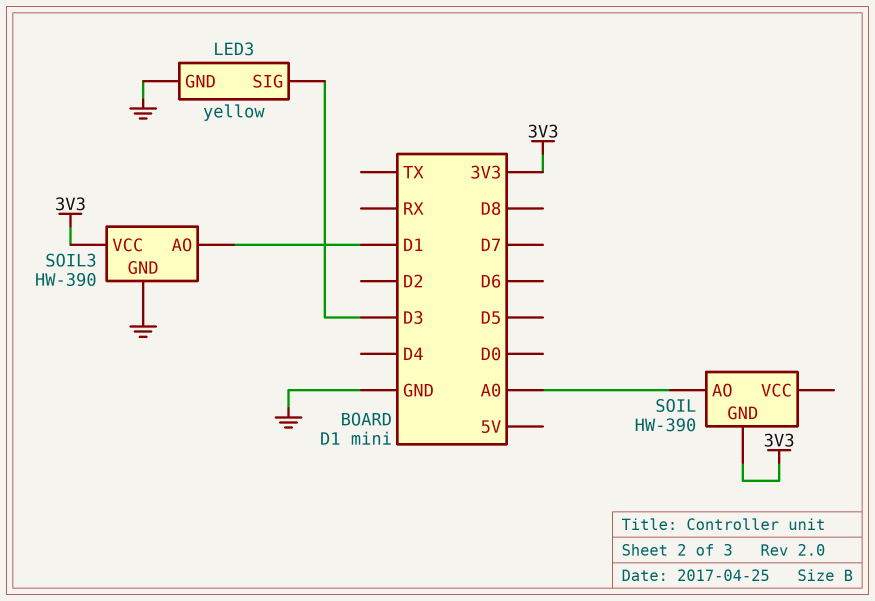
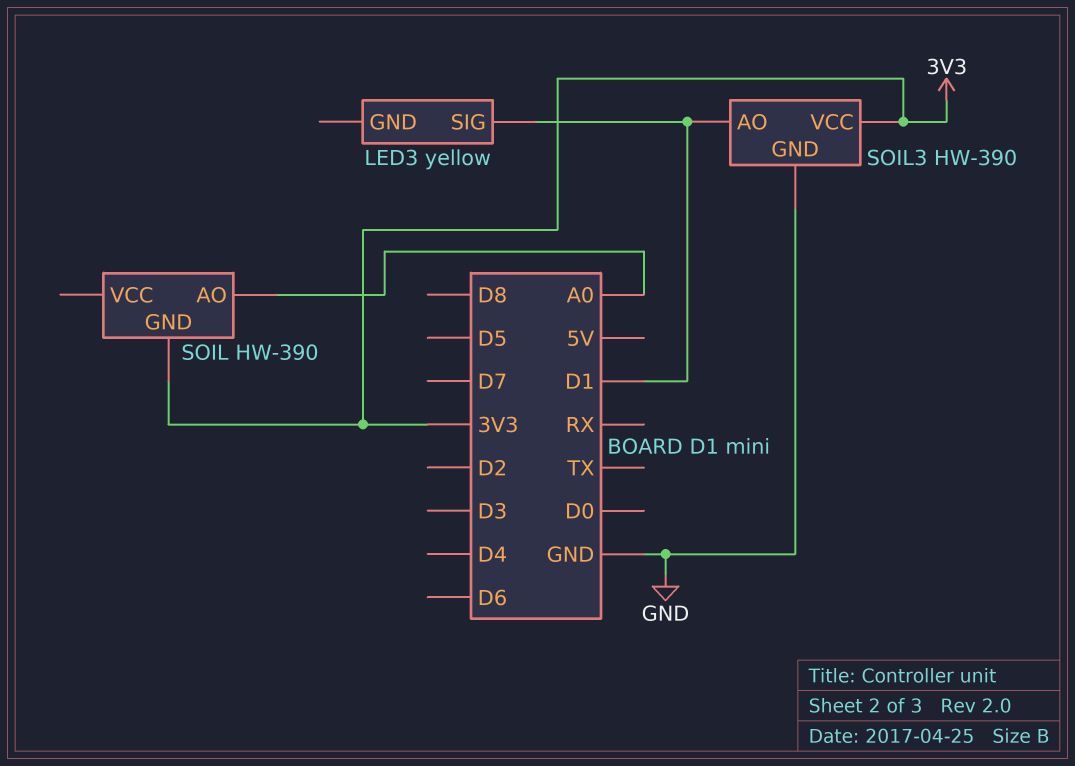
LED3 pin GND: GND -> none
LED3 pin SIG: D3 -> D1

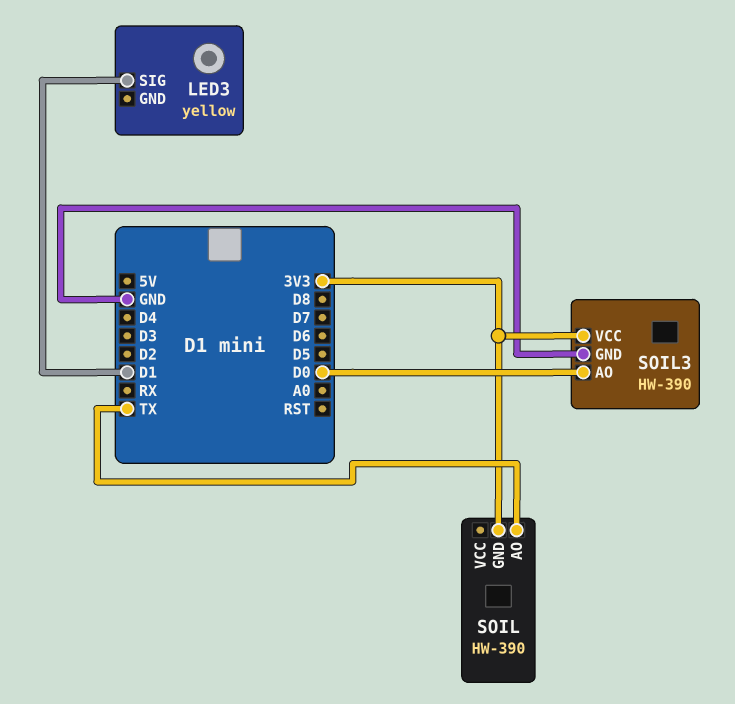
SOIL pin AO: A0 -> TX
SOIL3 pin AO: D1 -> D0

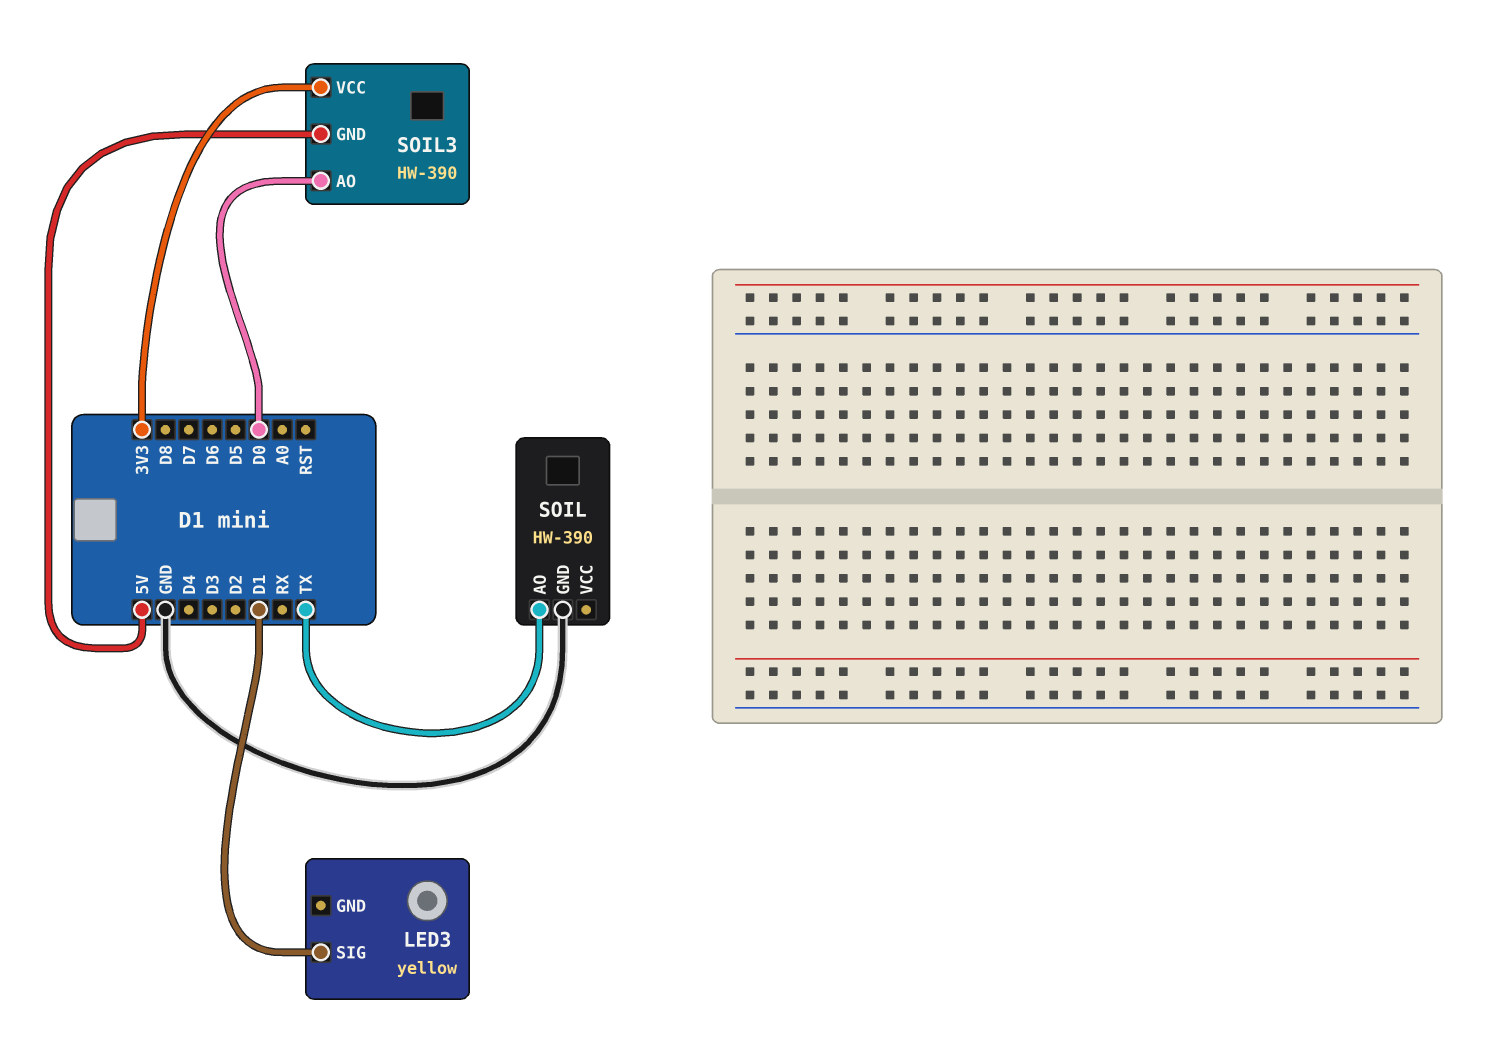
SOIL pin GND: 3V3 -> GND
SOIL3 pin GND: GND -> 5V

